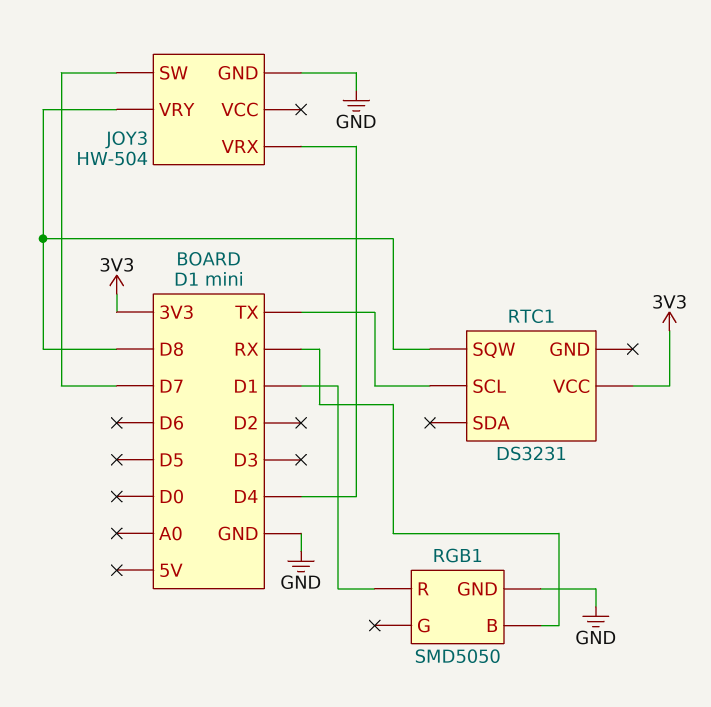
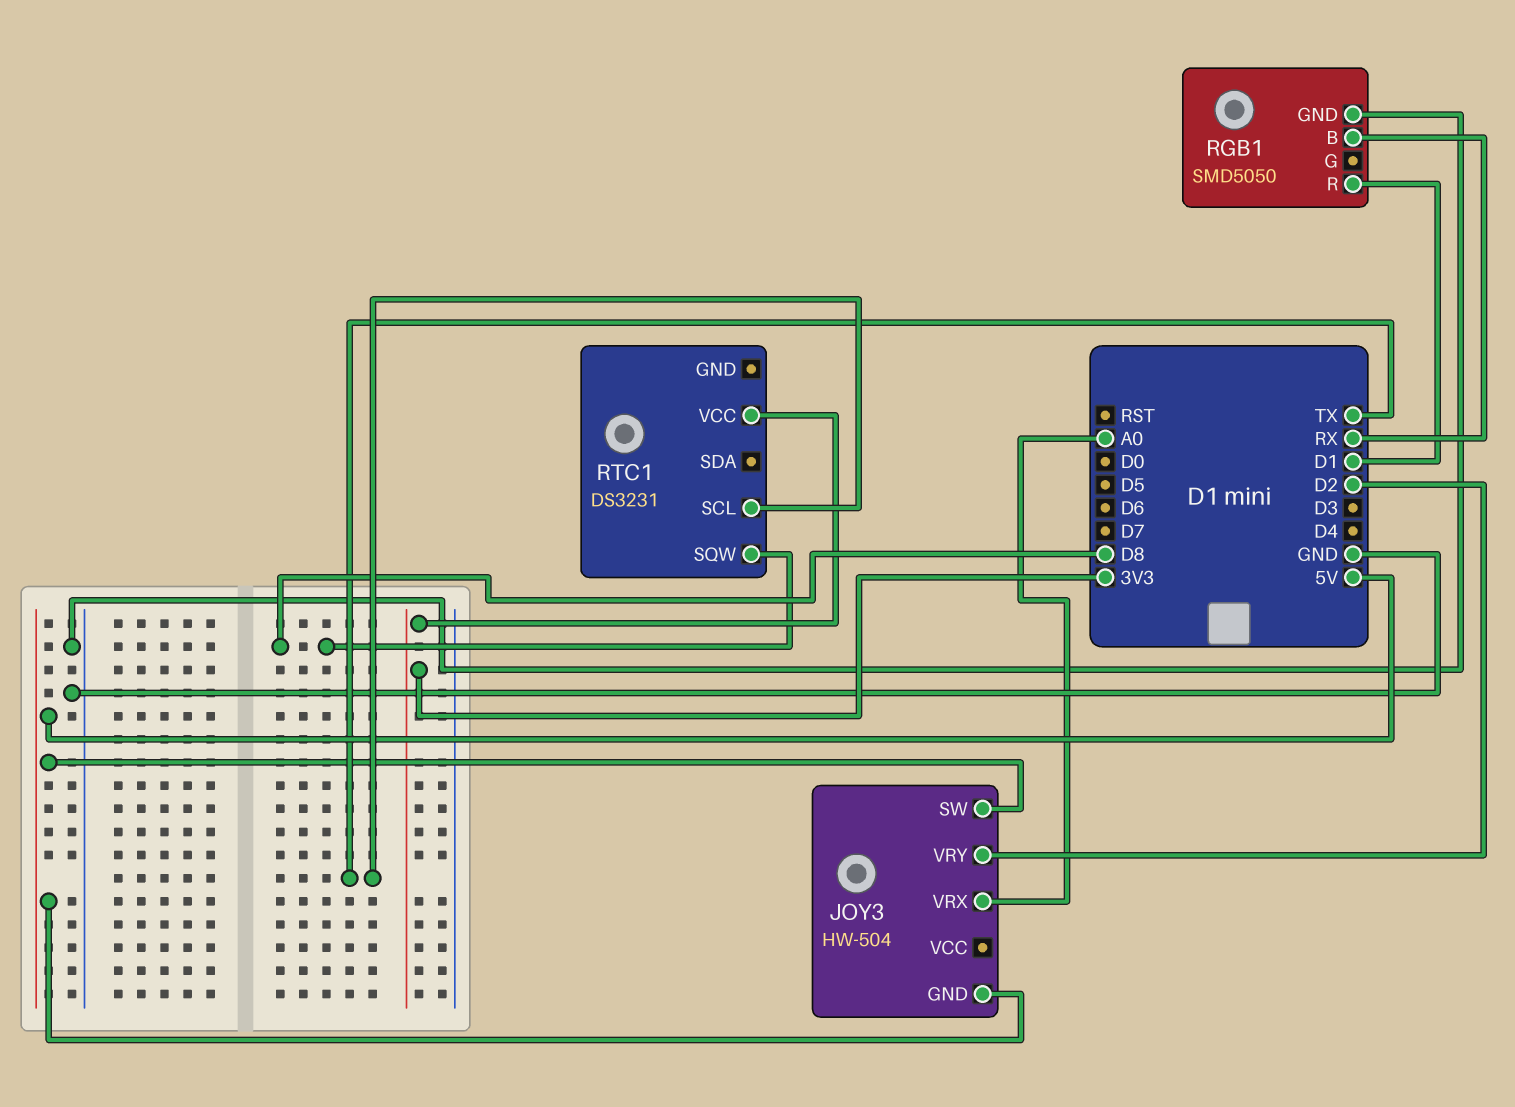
JOY3 pin GND: GND -> 5V
JOY3 pin SW: D7 -> 5V
JOY3 pin VRX: D4 -> A0
JOY3 pin VRY: D8 -> D2

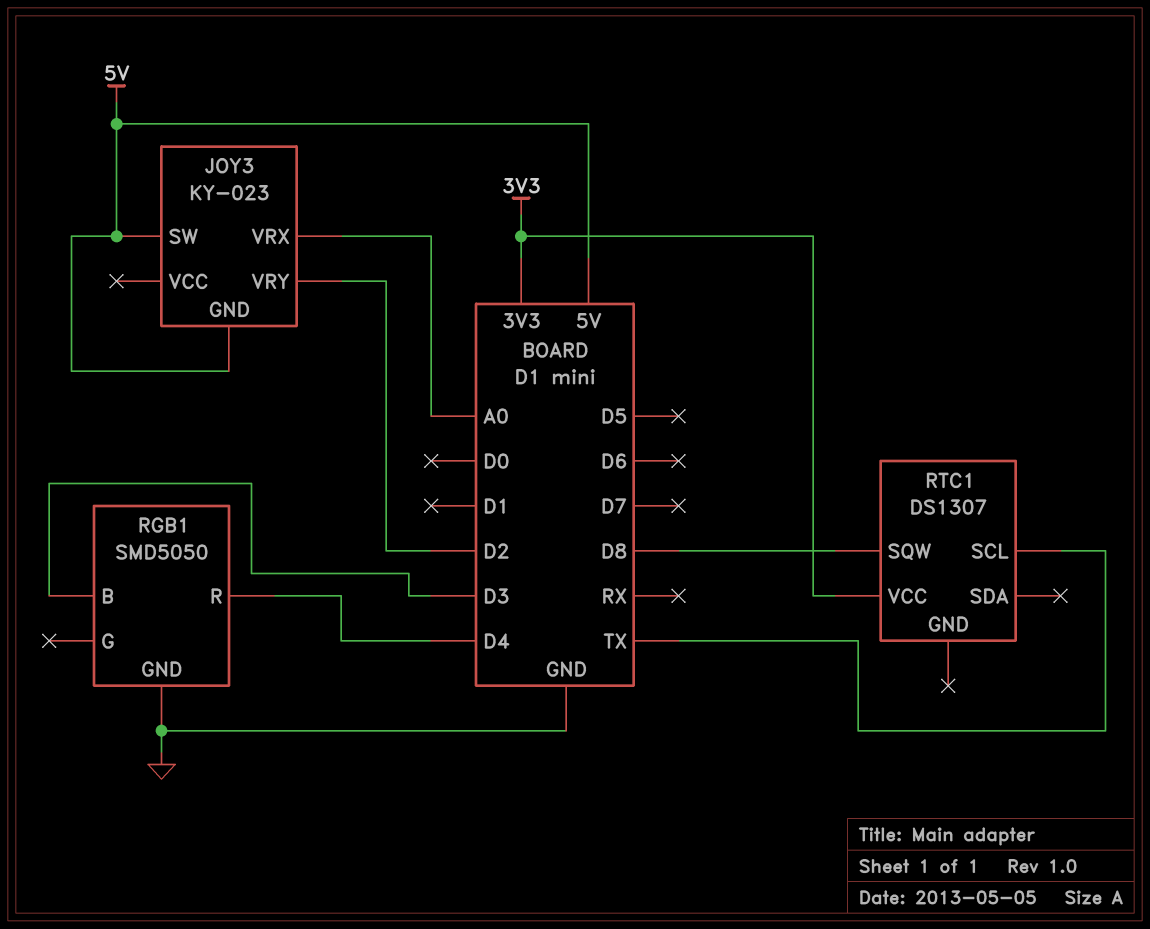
JOY3: HW-504 -> KY-023
RGB1 pin B: RX -> D3
RGB1 pin R: D1 -> D4
RTC1: DS3231 -> DS1307

